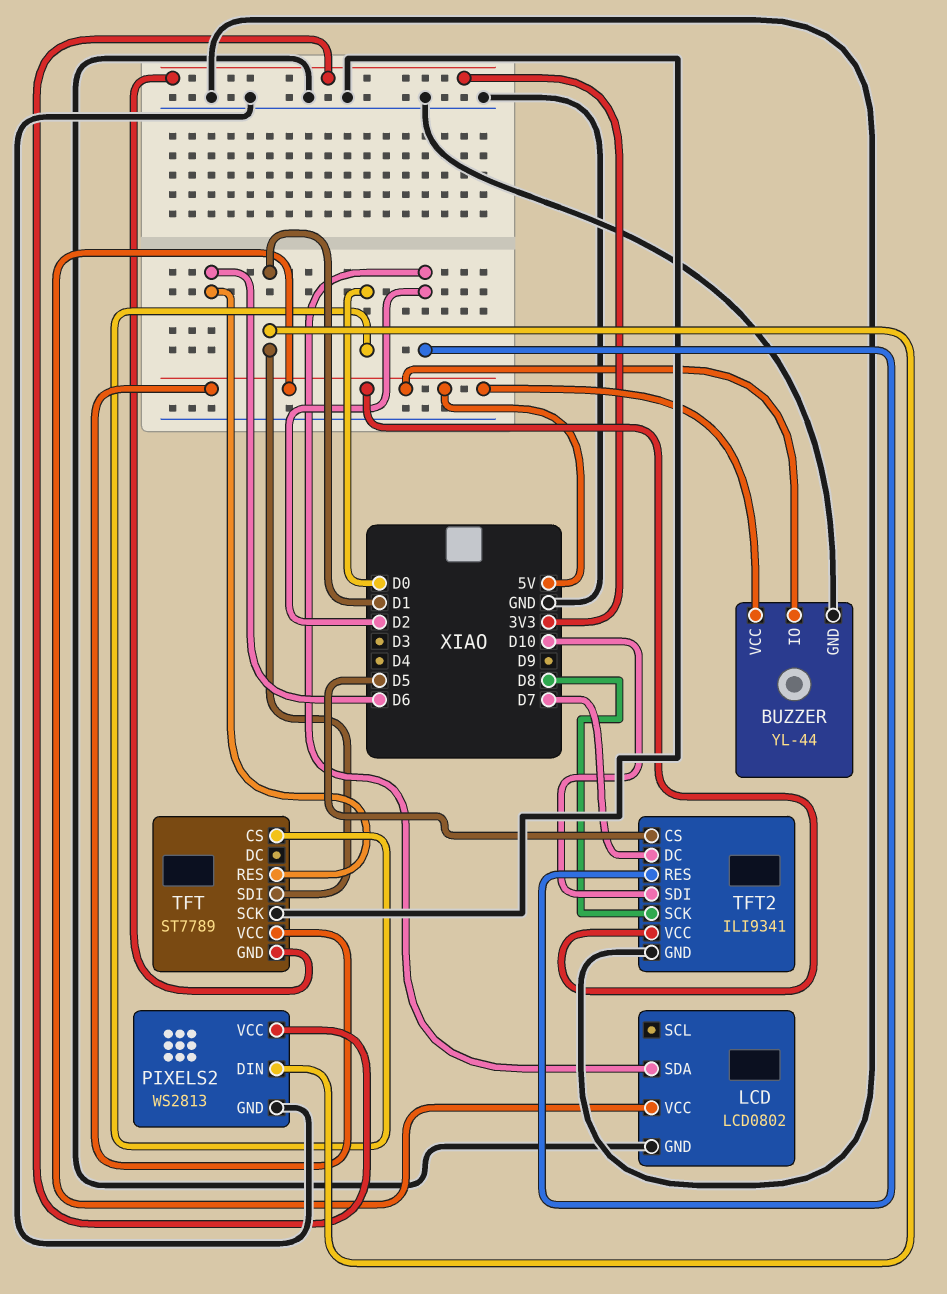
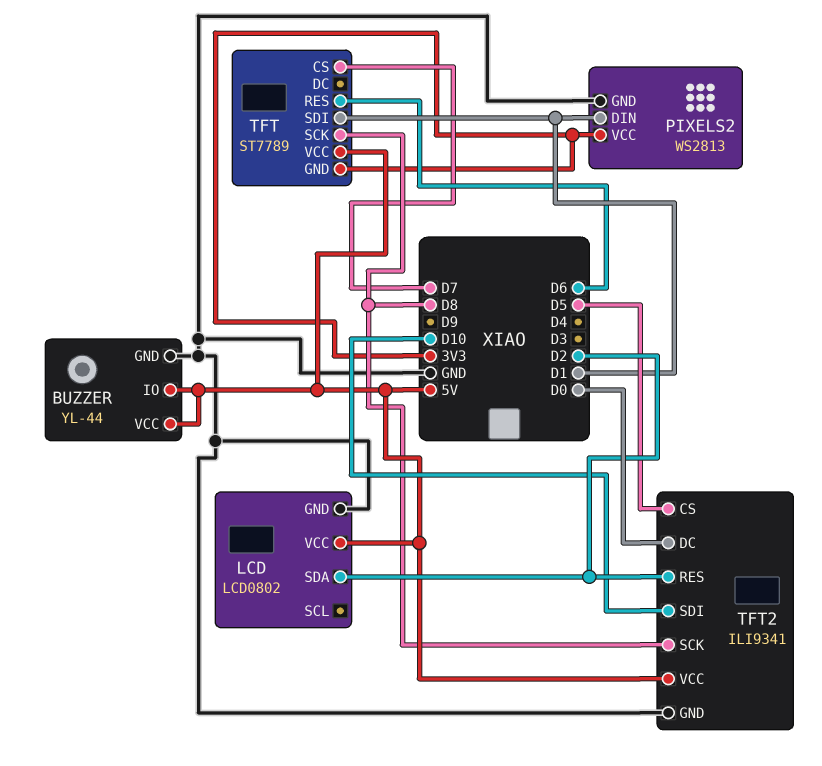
TFT pin CS: D0 -> D7
TFT pin SCK: GND -> D8
TFT2 pin DC: D7 -> D0

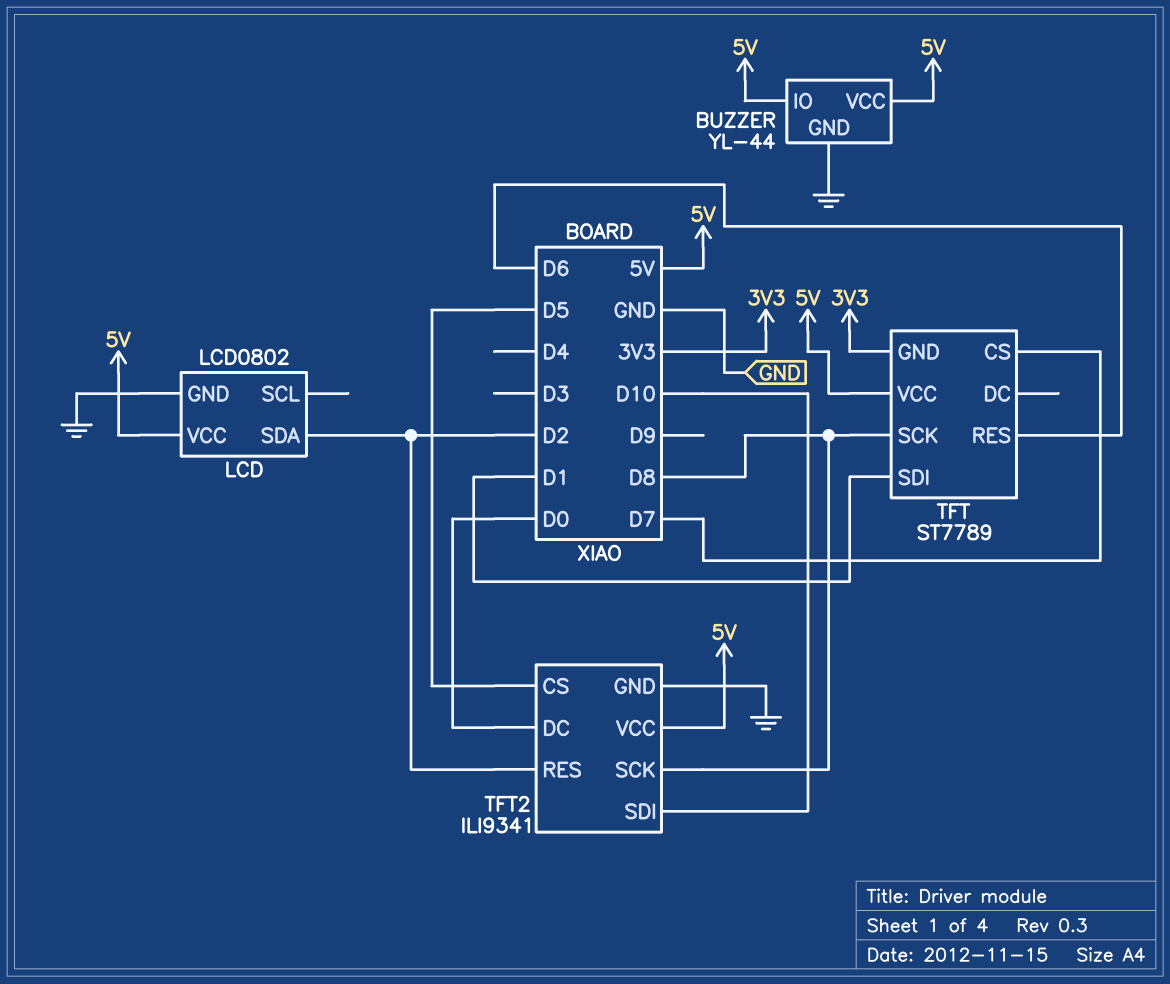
PIXELS2: WS2813 -> none
PIXELS2 pin DIN: D1 -> none
PIXELS2 pin GND: GND -> none
PIXELS2 pin VCC: 3V3 -> none

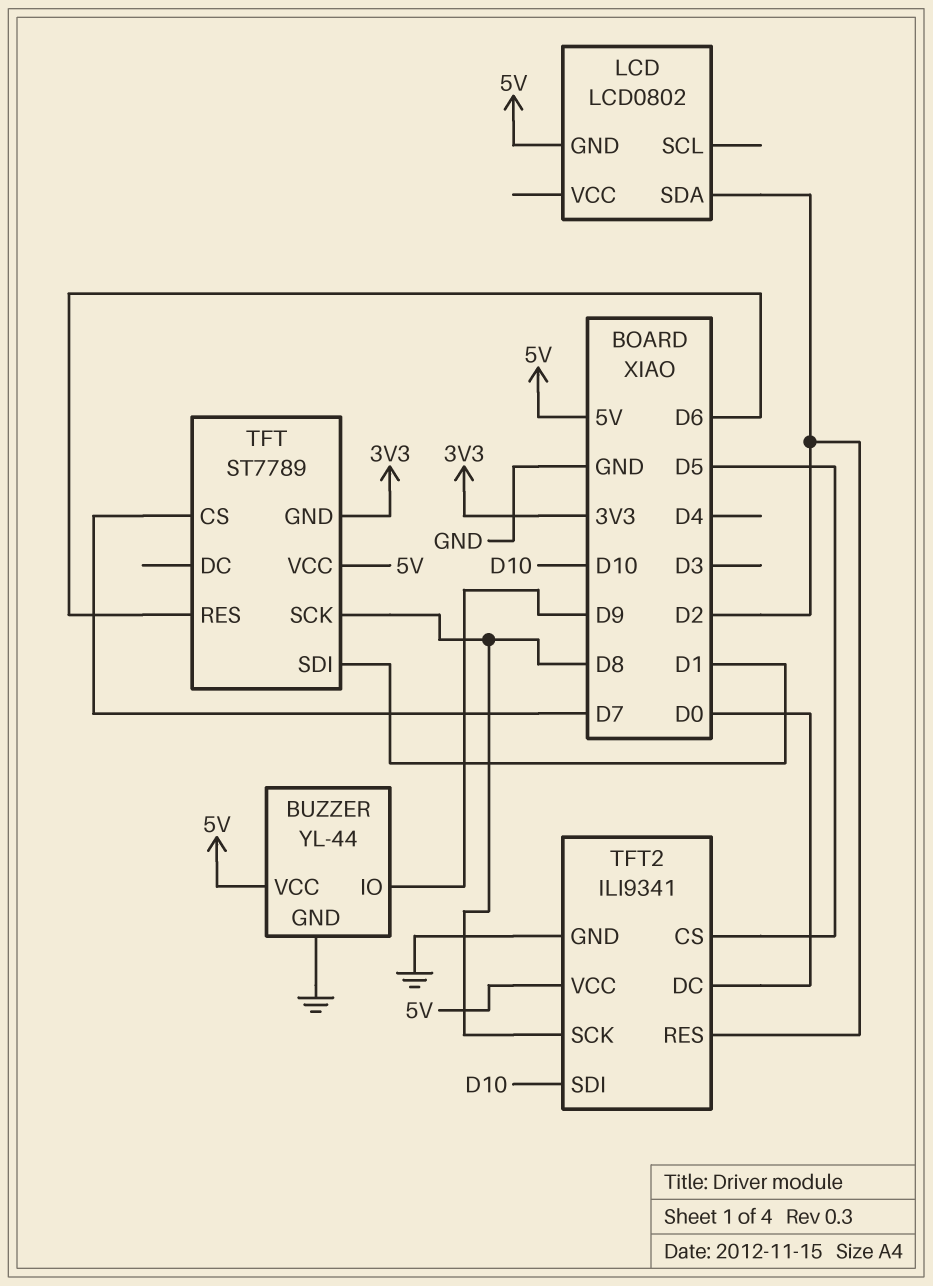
BUZZER pin IO: 5V -> D9
LCD pin GND: GND -> 5V
LCD pin VCC: 5V -> none

